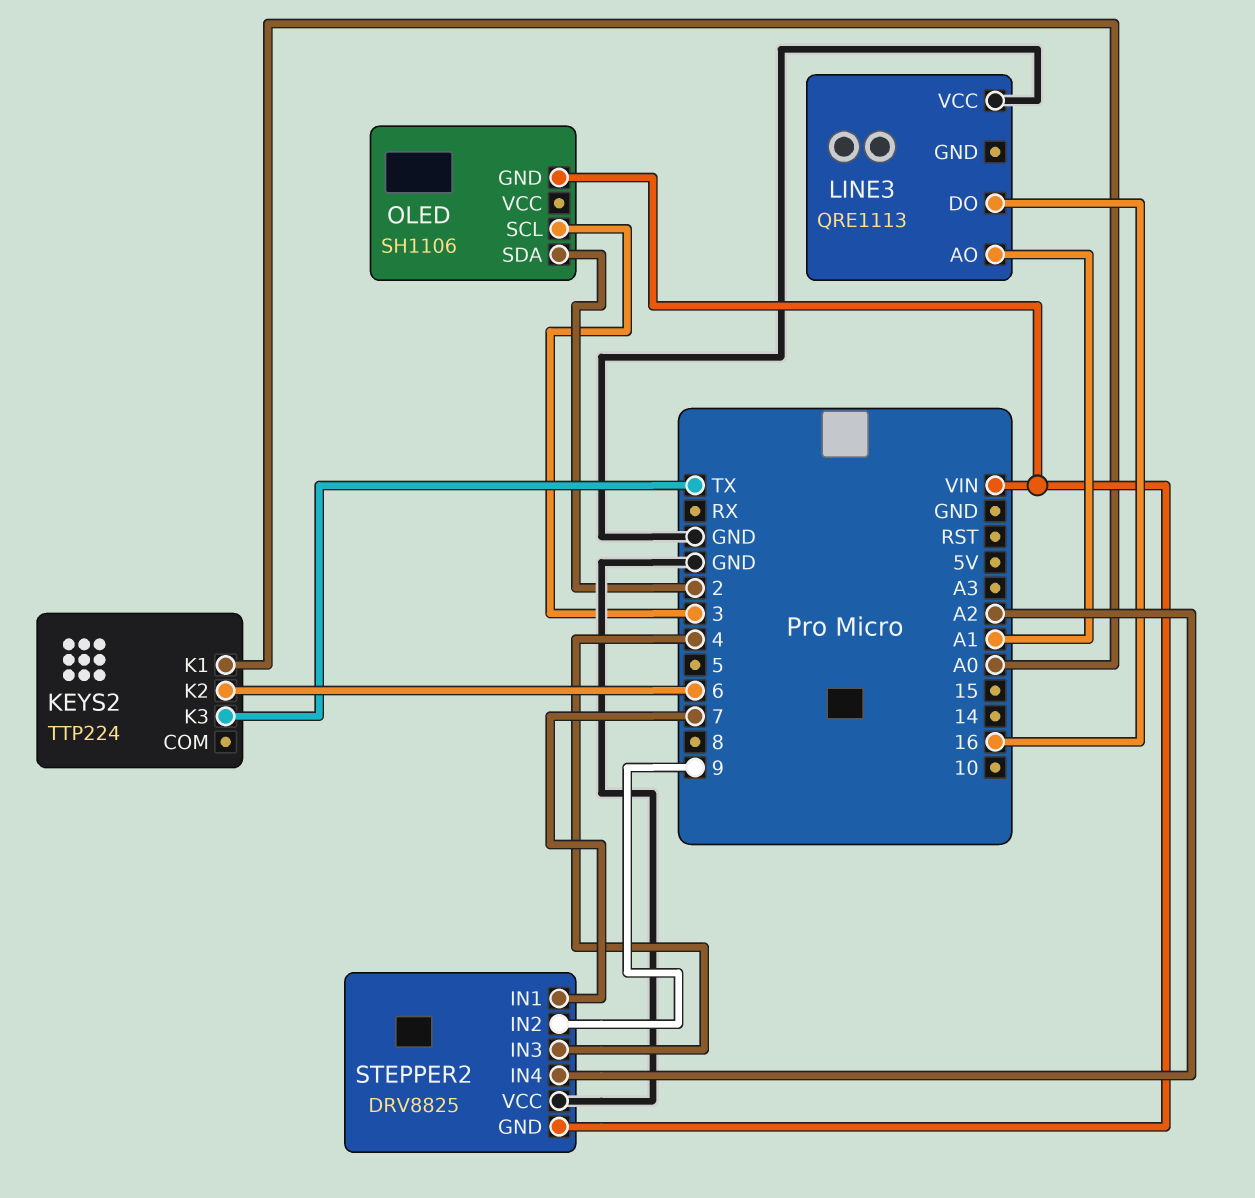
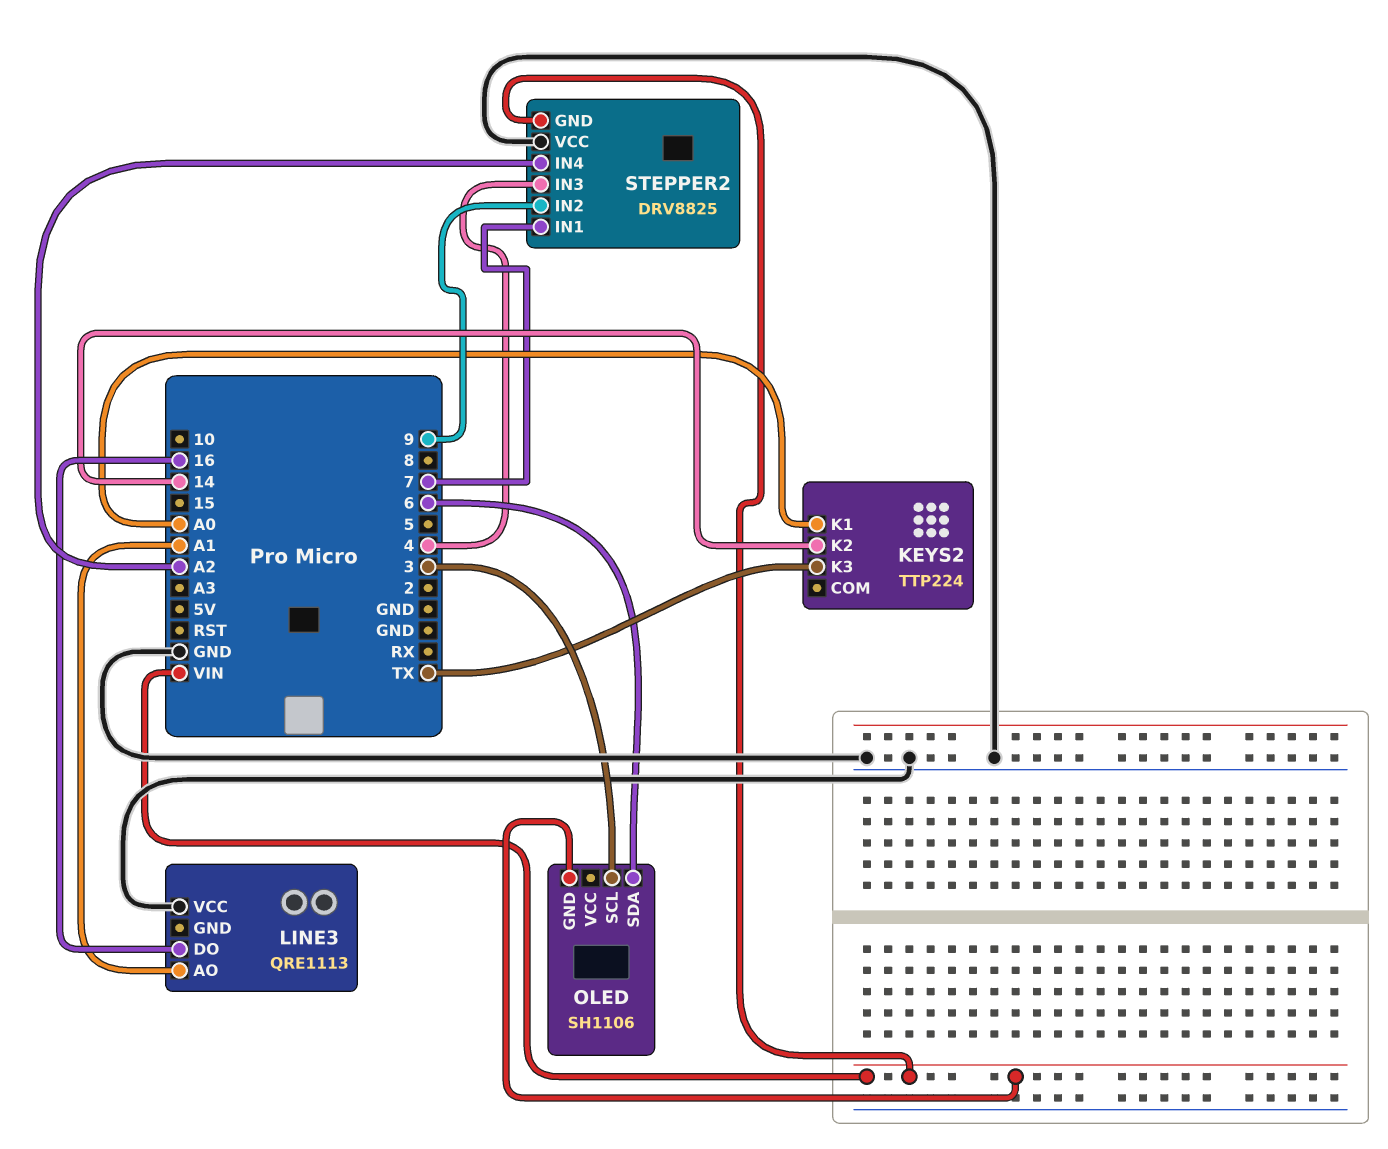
KEYS2 pin K2: 6 -> 14
OLED pin SDA: 2 -> 6

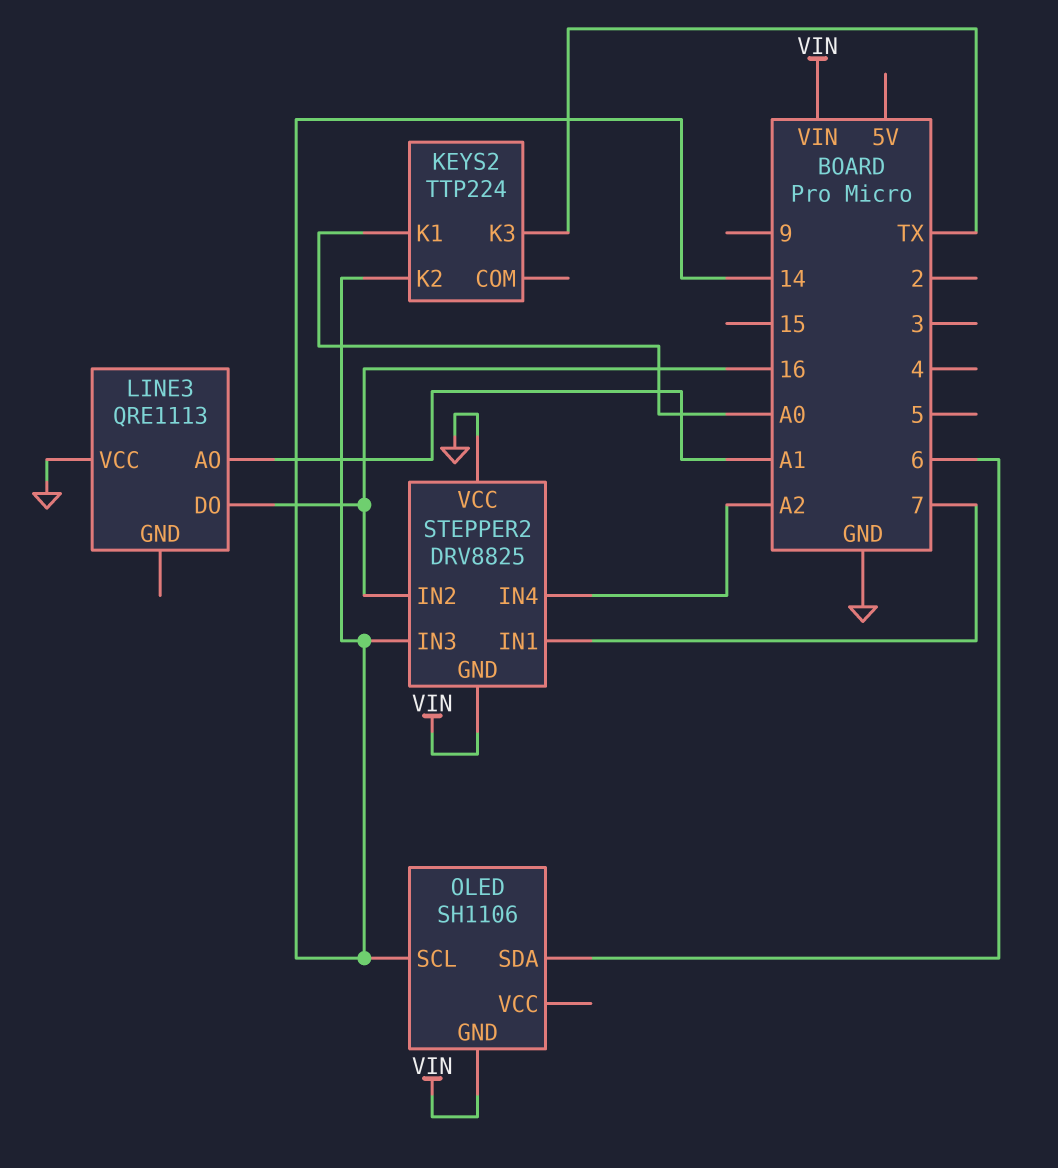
OLED pin SCL: 3 -> 14
STEPPER2 pin IN2: 9 -> 16
STEPPER2 pin IN3: 4 -> 14

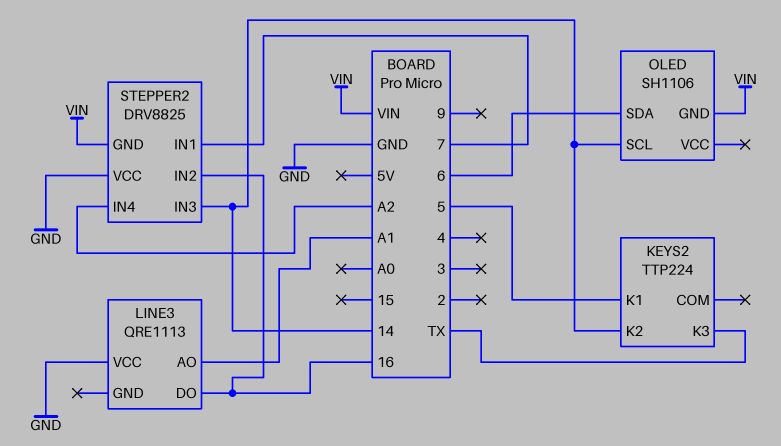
KEYS2 pin K1: A0 -> 5

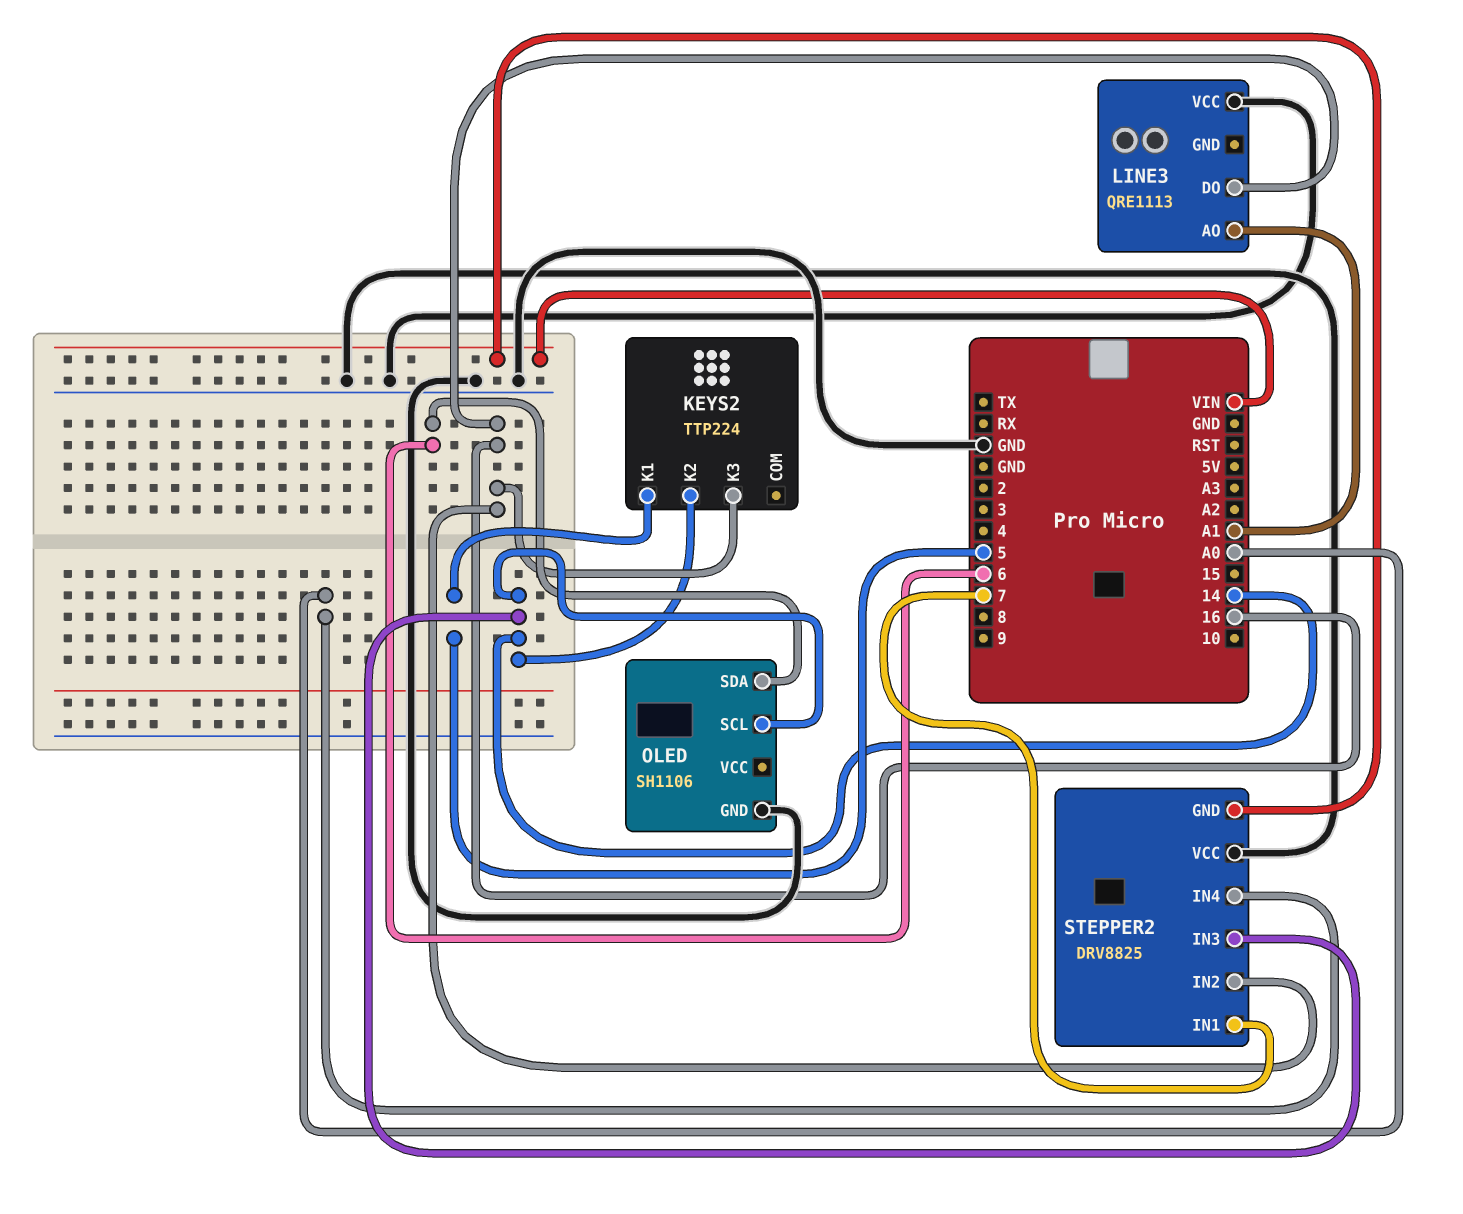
KEYS2 pin K3: TX -> 16
OLED pin GND: VIN -> GND
STEPPER2 pin IN4: A2 -> A0

